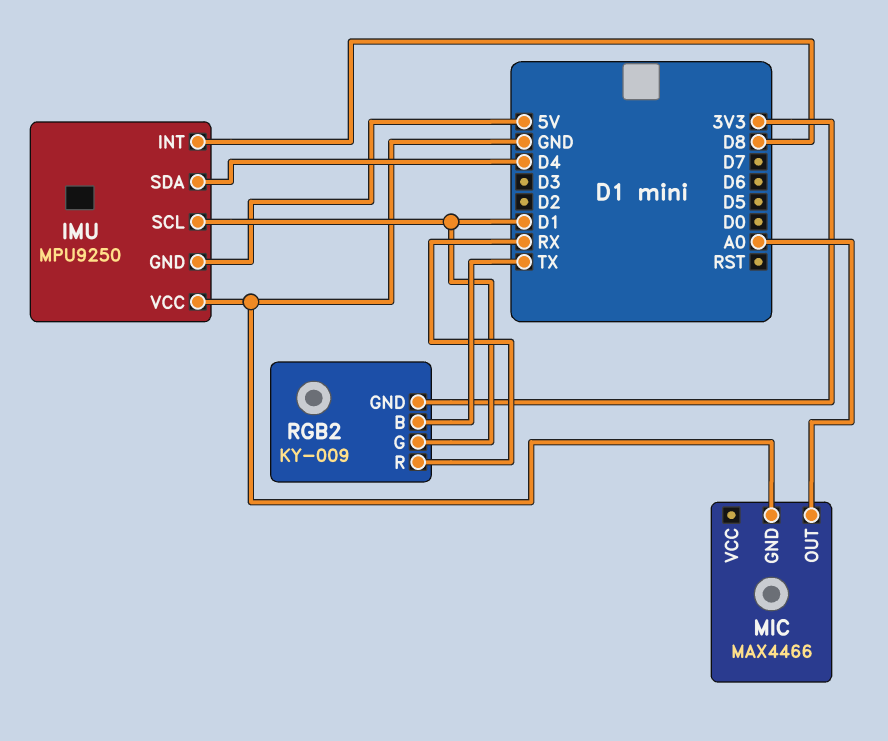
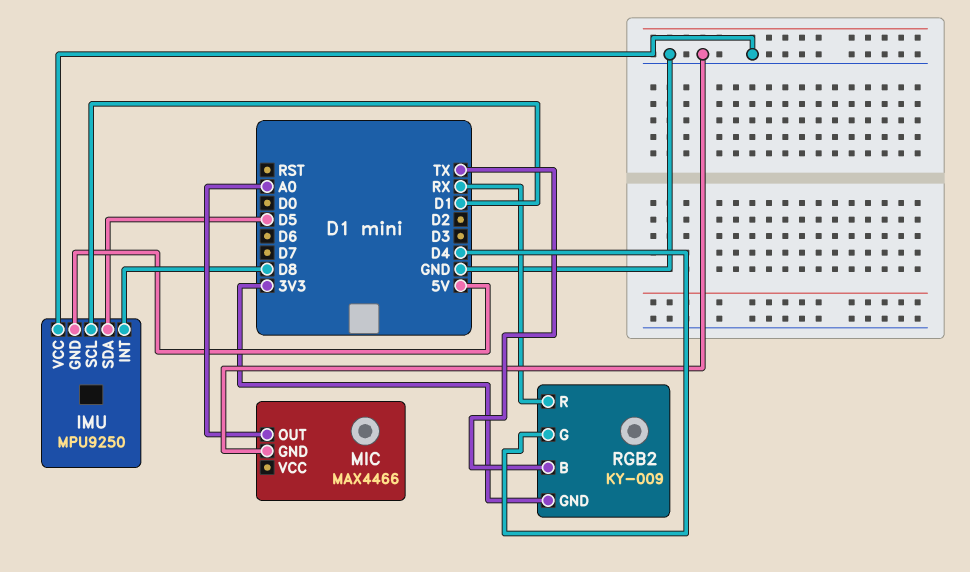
IMU pin SDA: D4 -> D5
RGB2 pin G: D1 -> D4

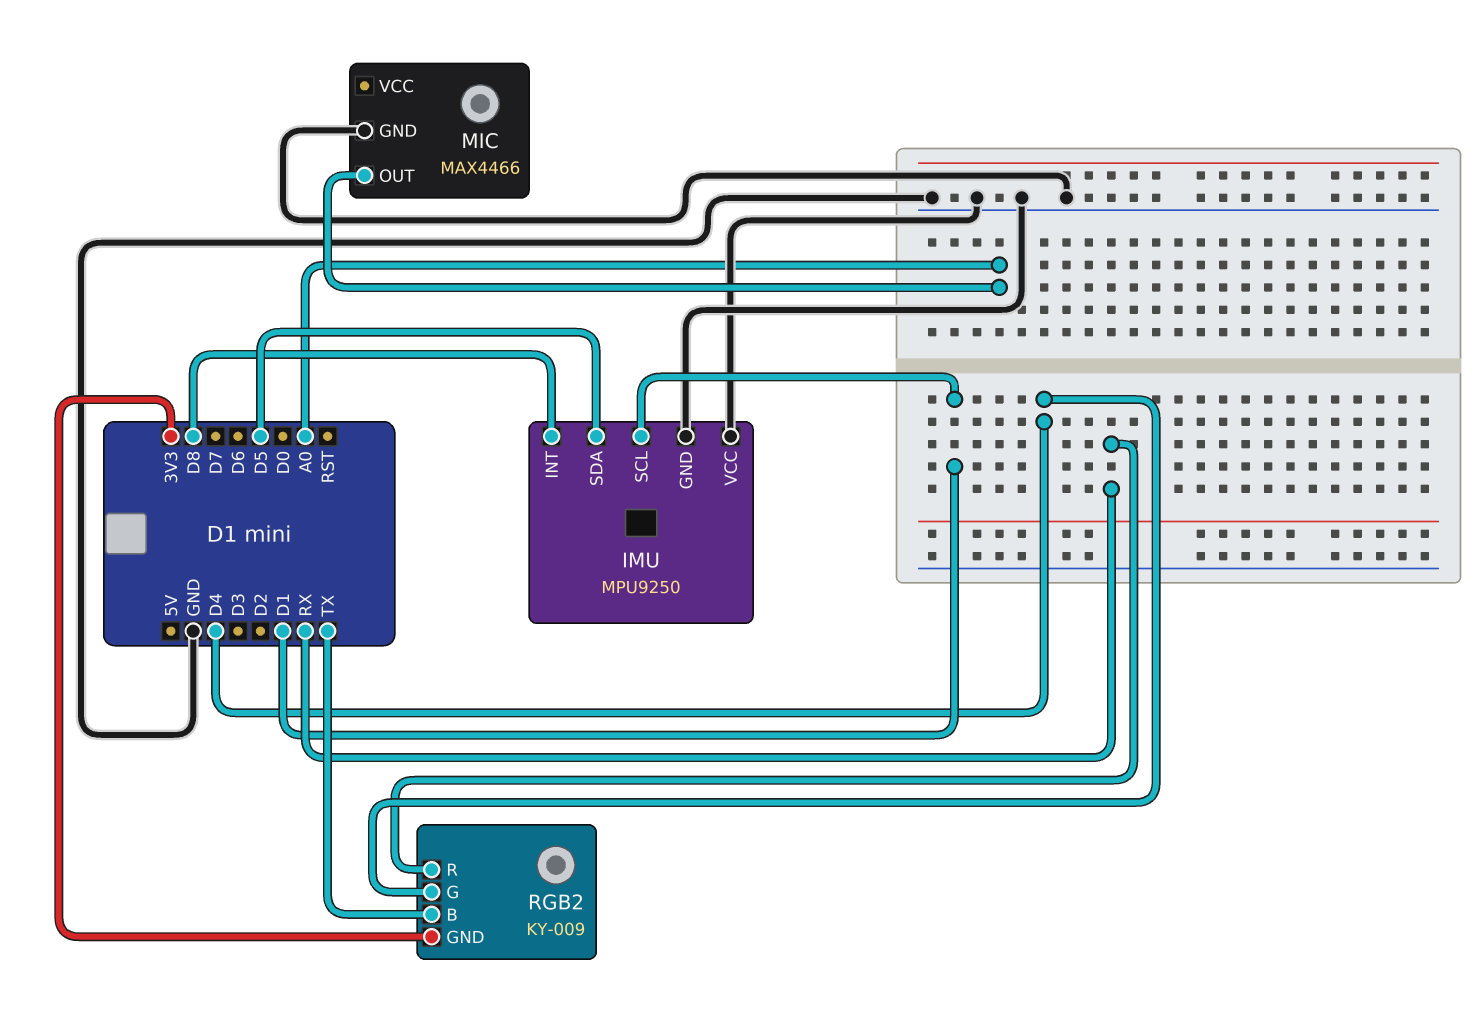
IMU pin GND: 5V -> GND

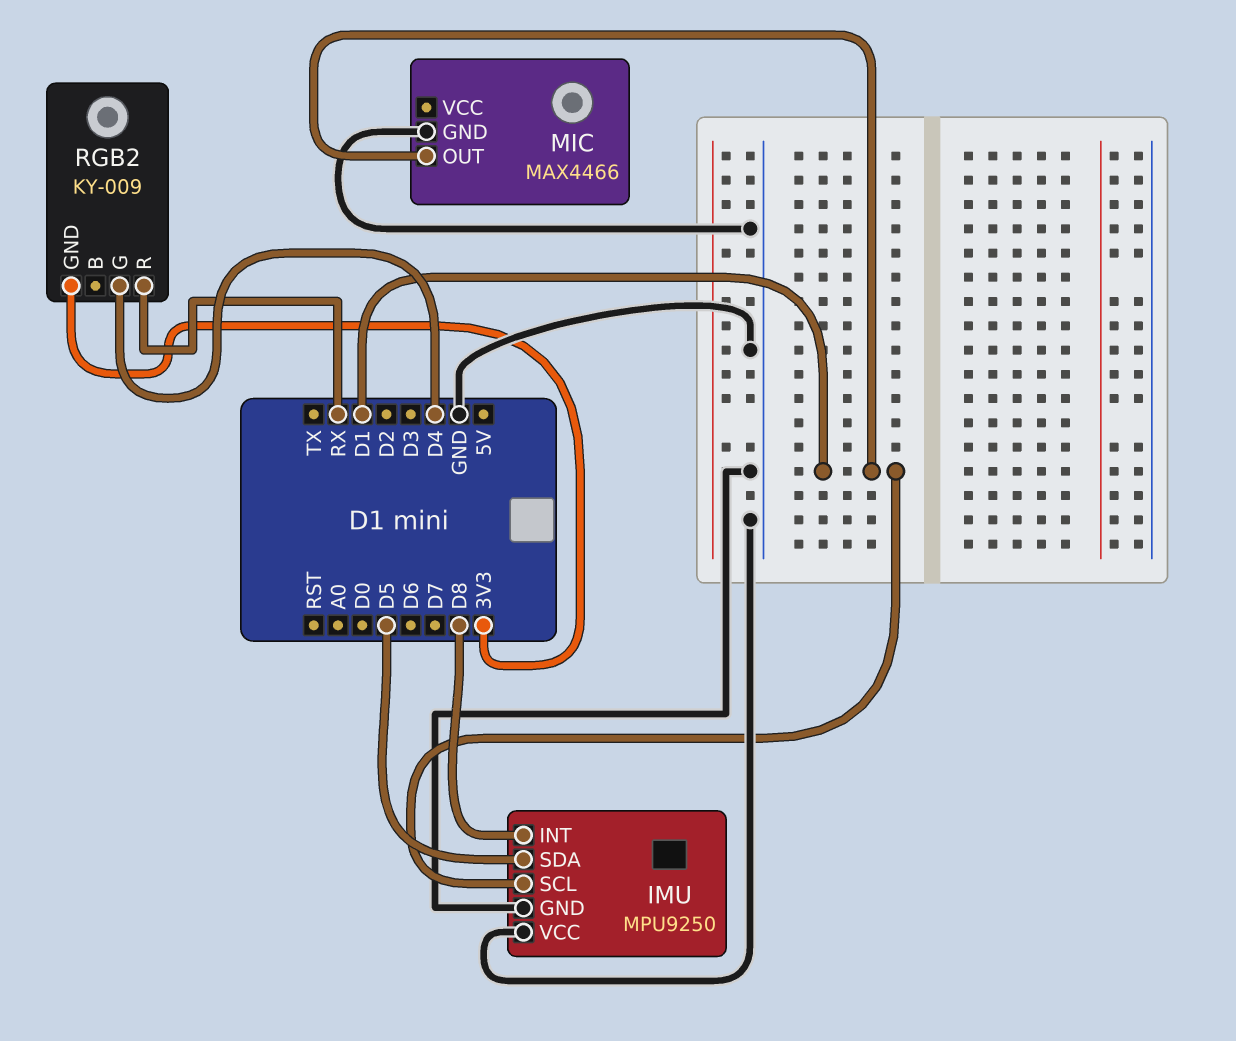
MIC pin OUT: A0 -> D1
RGB2 pin B: TX -> none

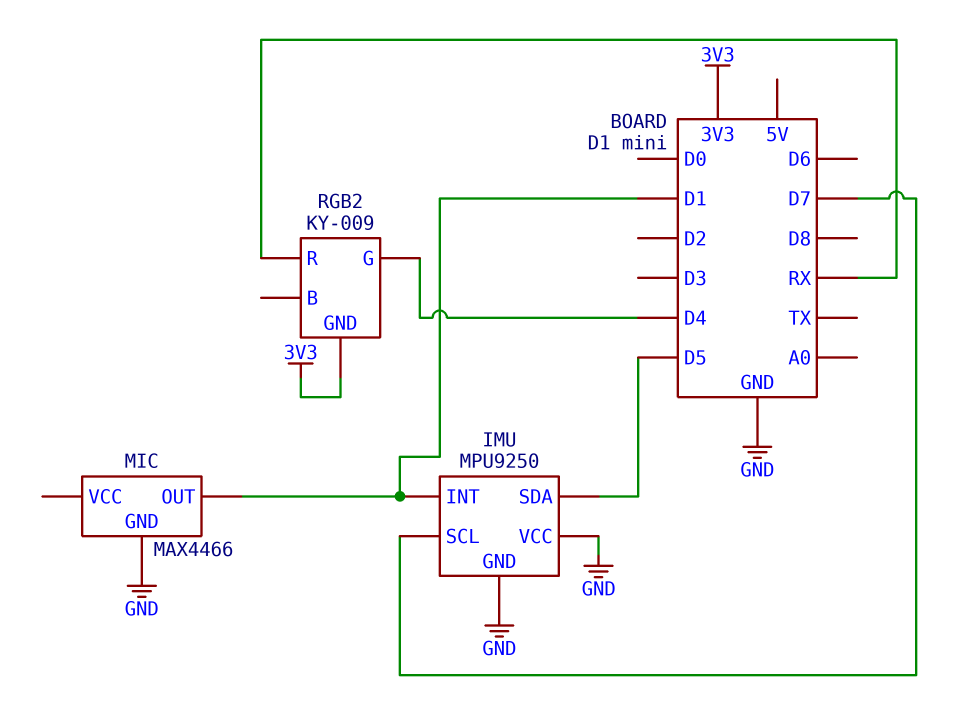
IMU pin INT: D8 -> D1
IMU pin SCL: D1 -> D7

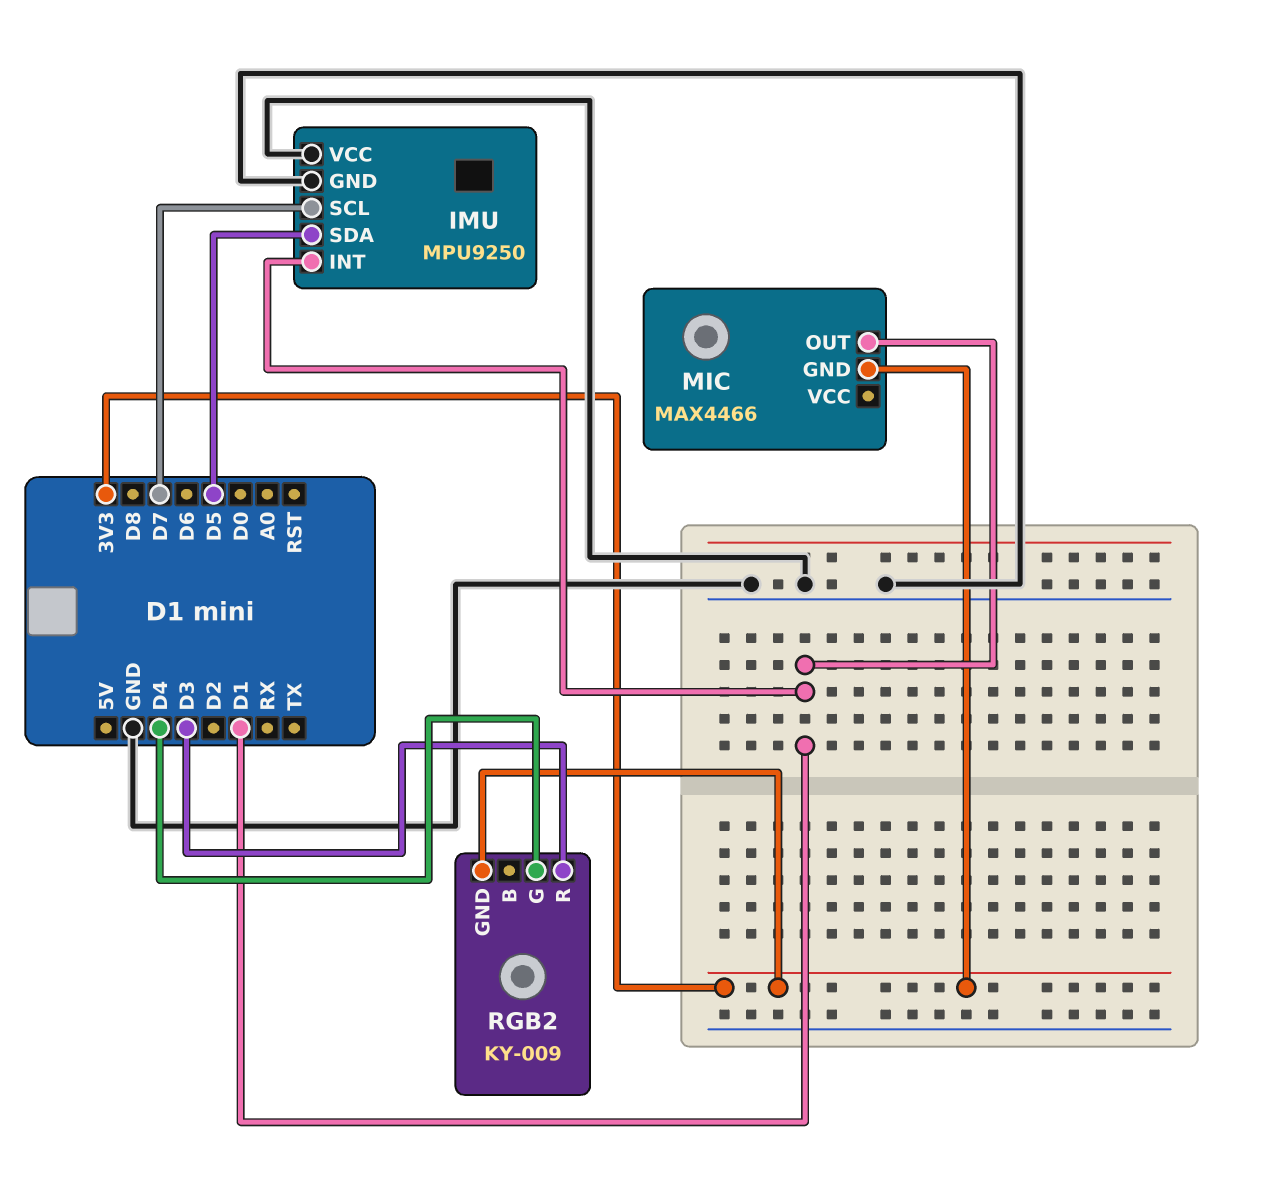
MIC pin GND: GND -> 3V3
RGB2 pin R: RX -> D3

